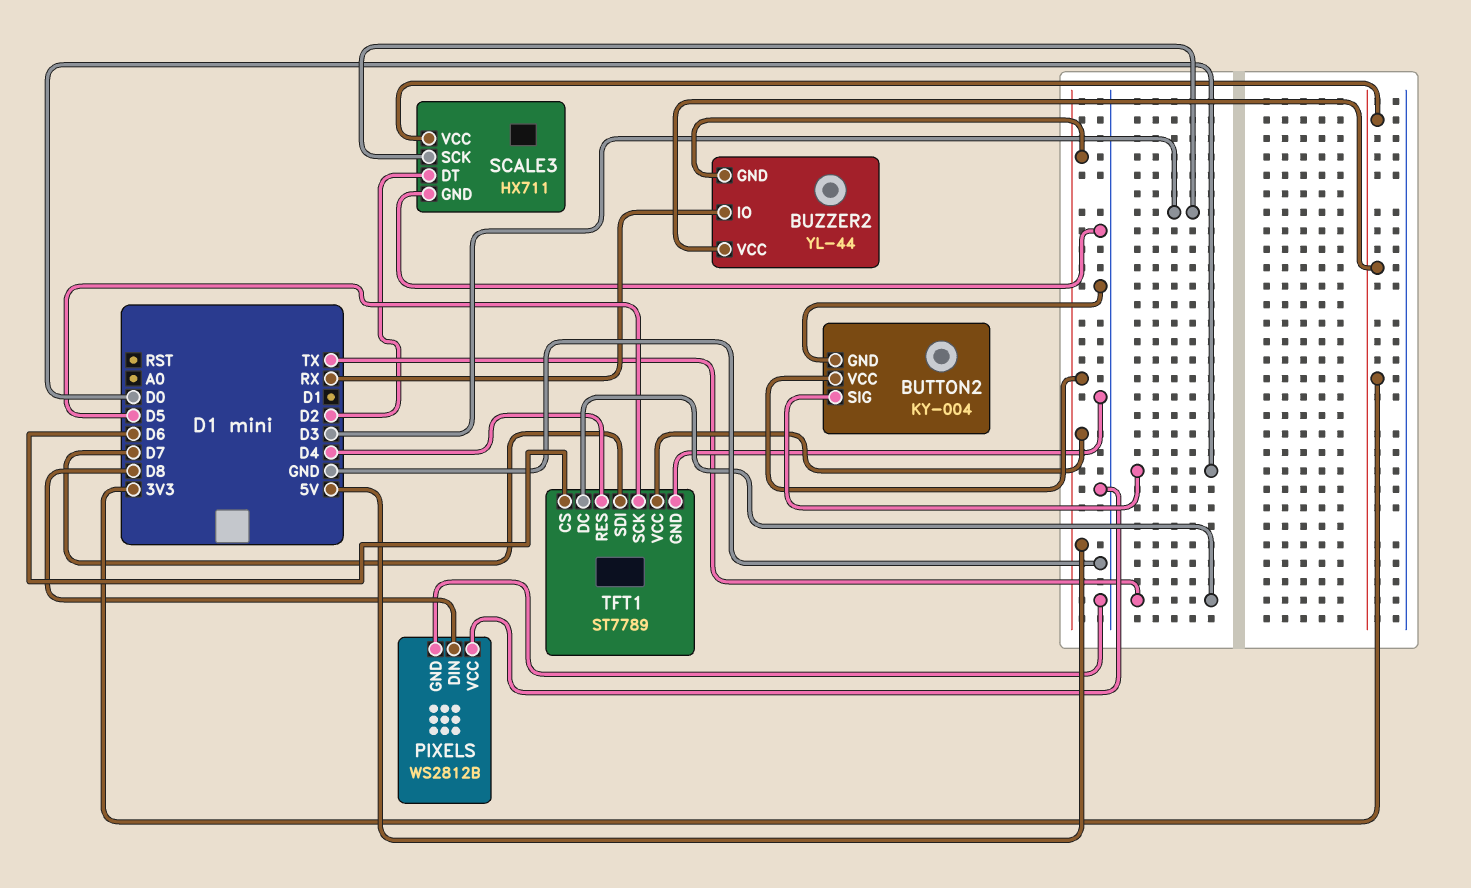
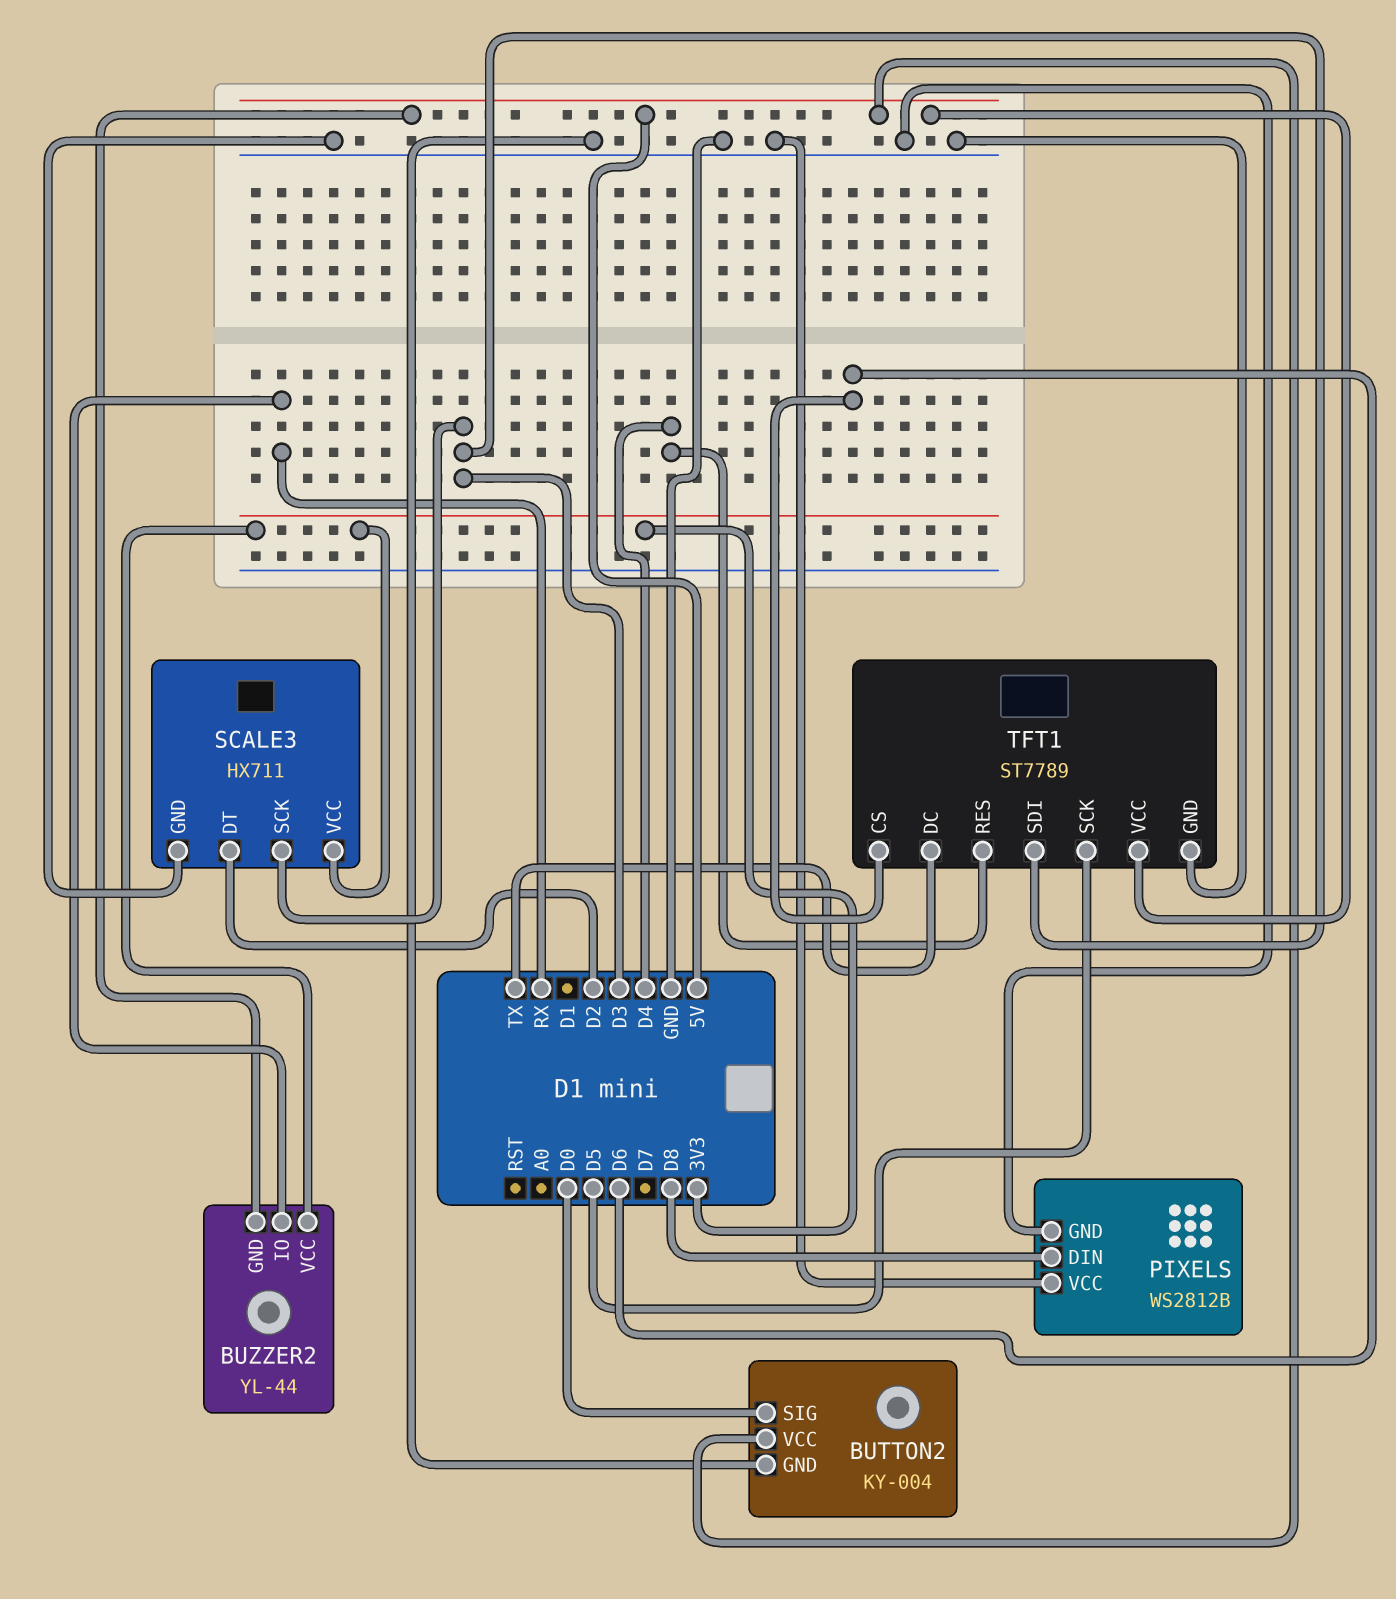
TFT1 pin SDI: D7 -> D3

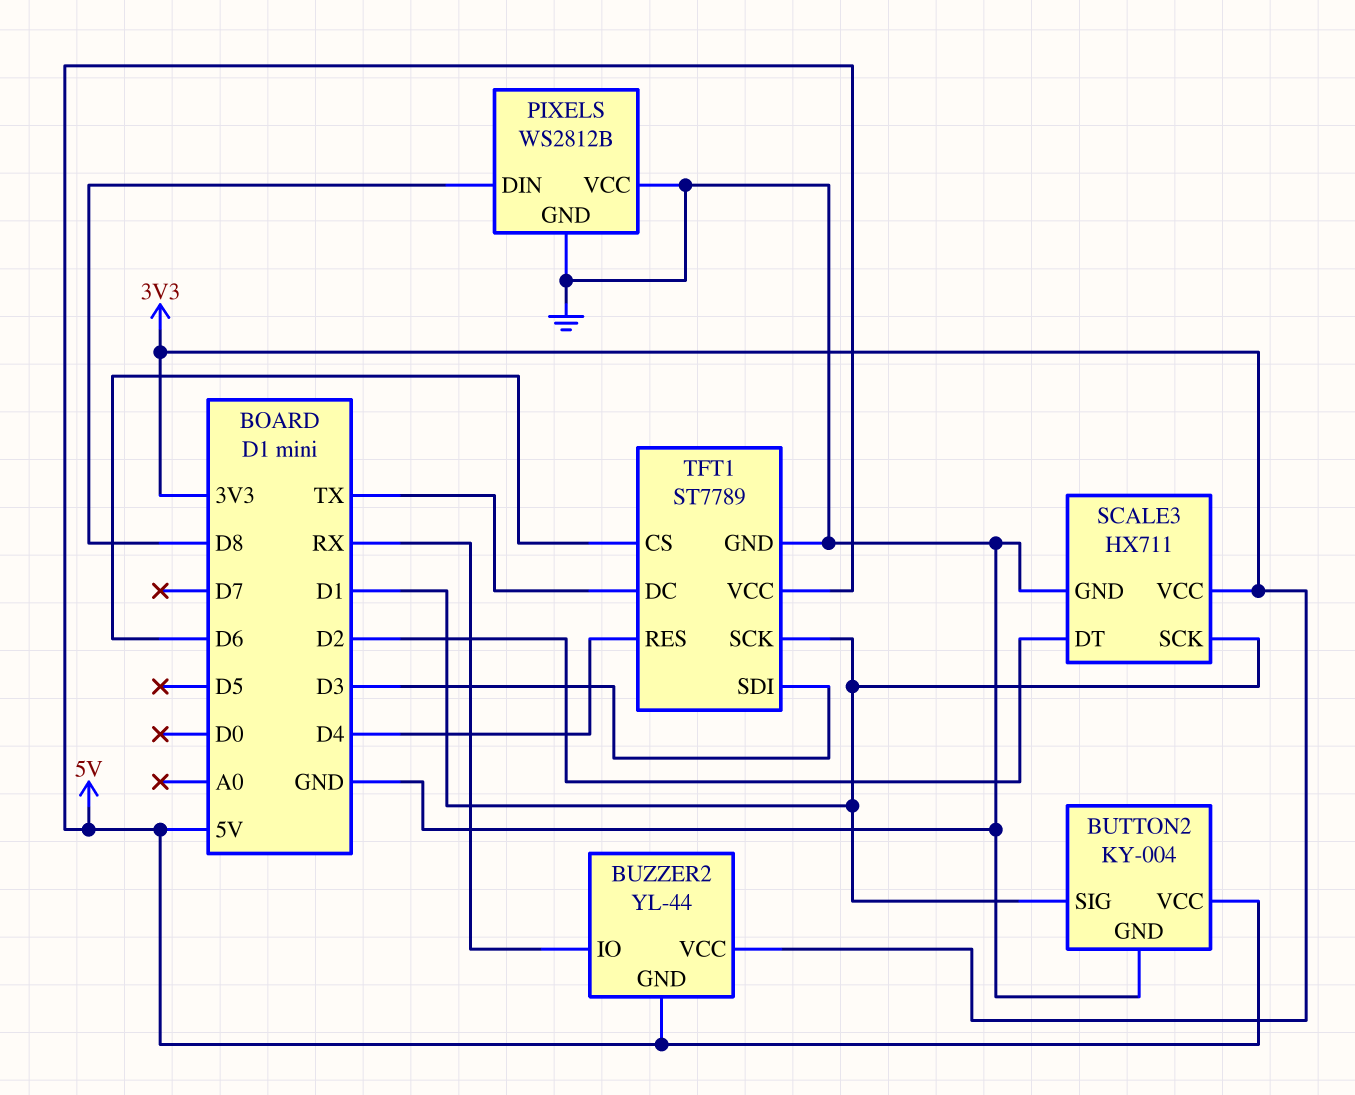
BUTTON2 pin SIG: D0 -> D1
SCALE3 pin SCK: D3 -> D1
TFT1 pin SCK: D5 -> D1

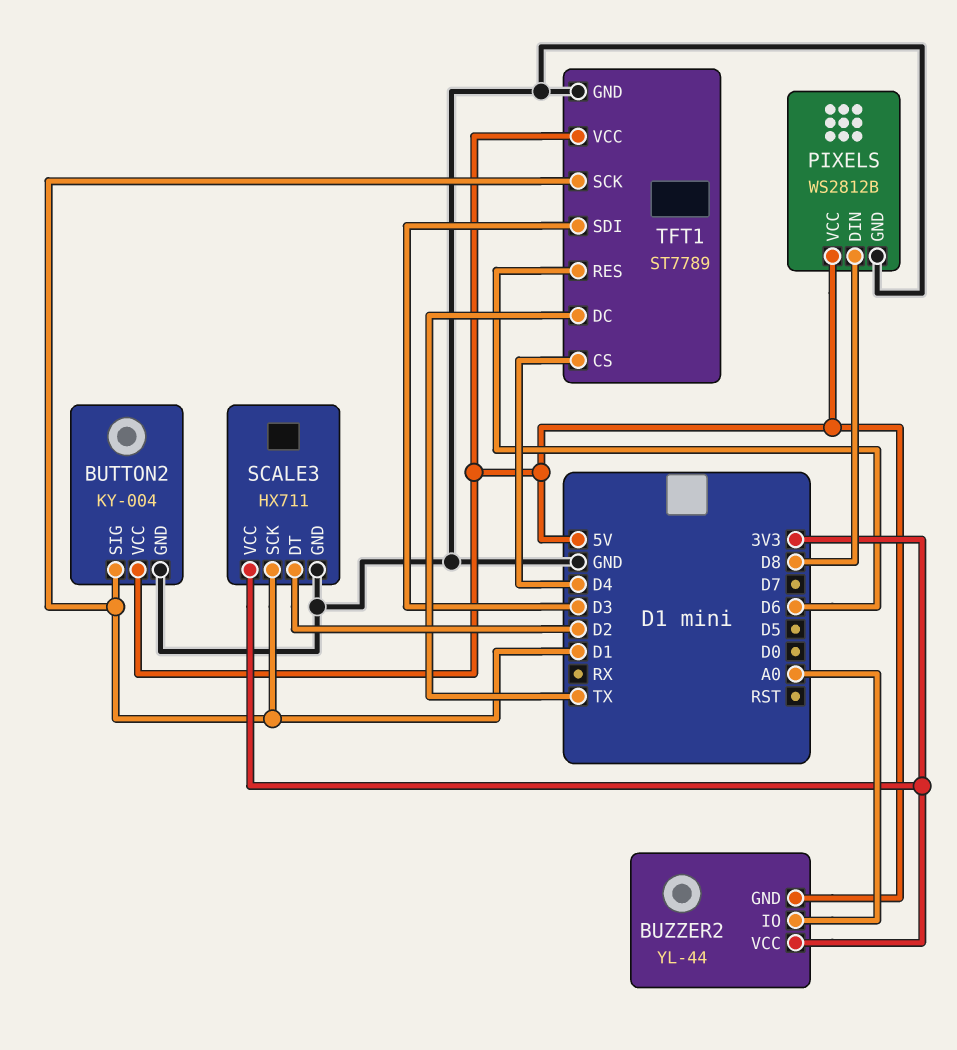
BUZZER2 pin IO: RX -> A0
PIXELS pin VCC: GND -> 5V
TFT1 pin CS: D6 -> D4
TFT1 pin RES: D4 -> D6

